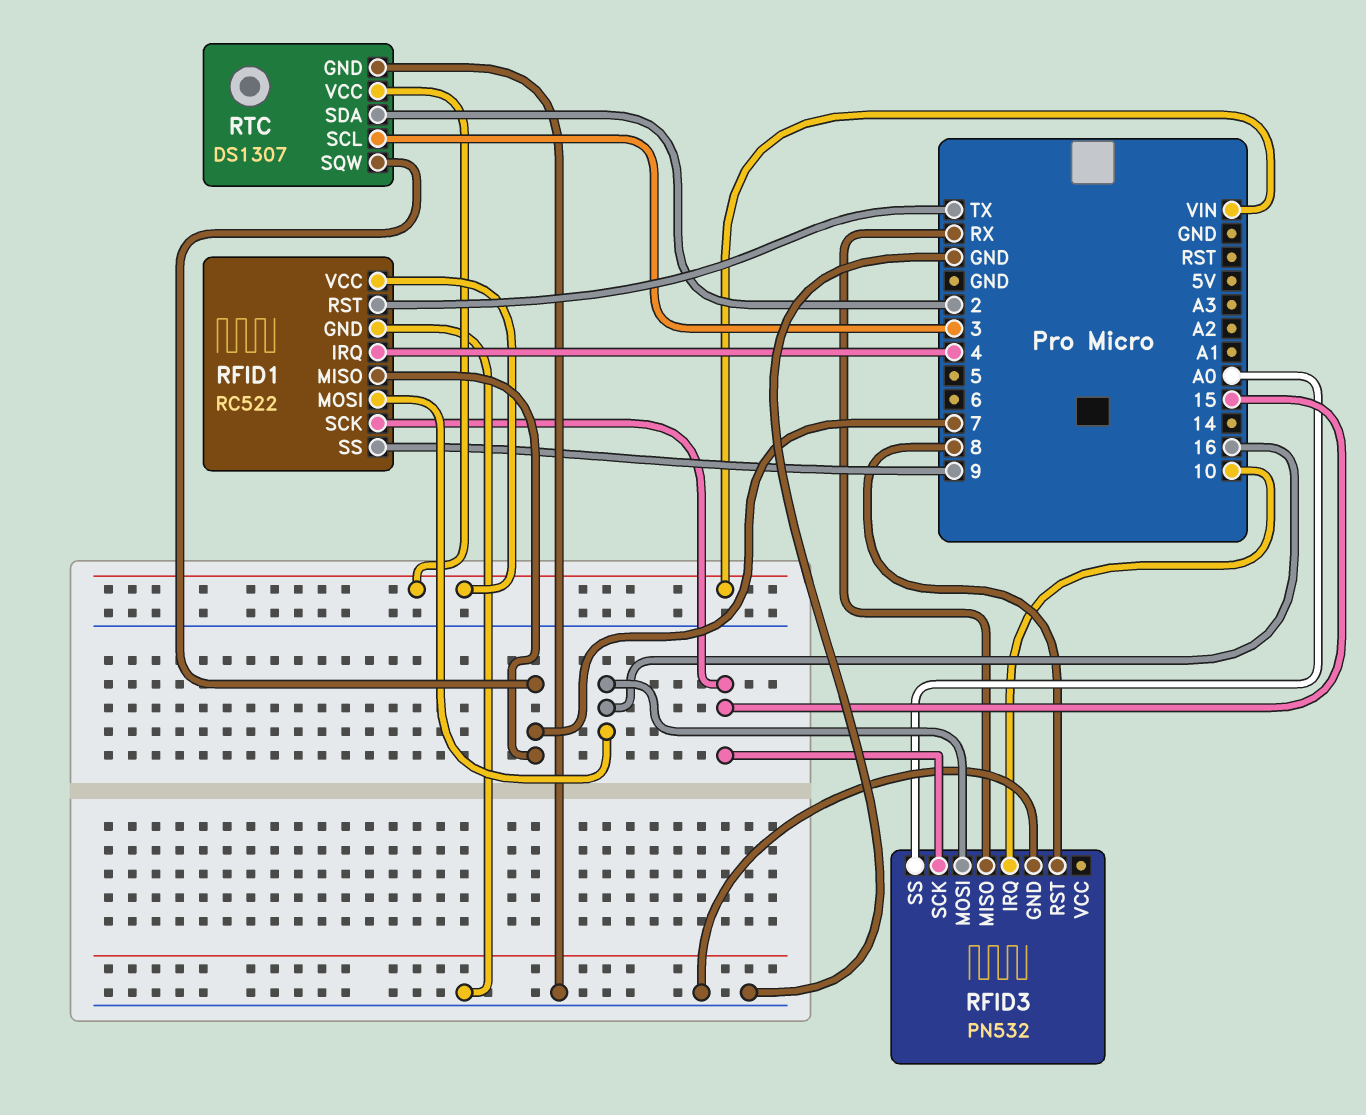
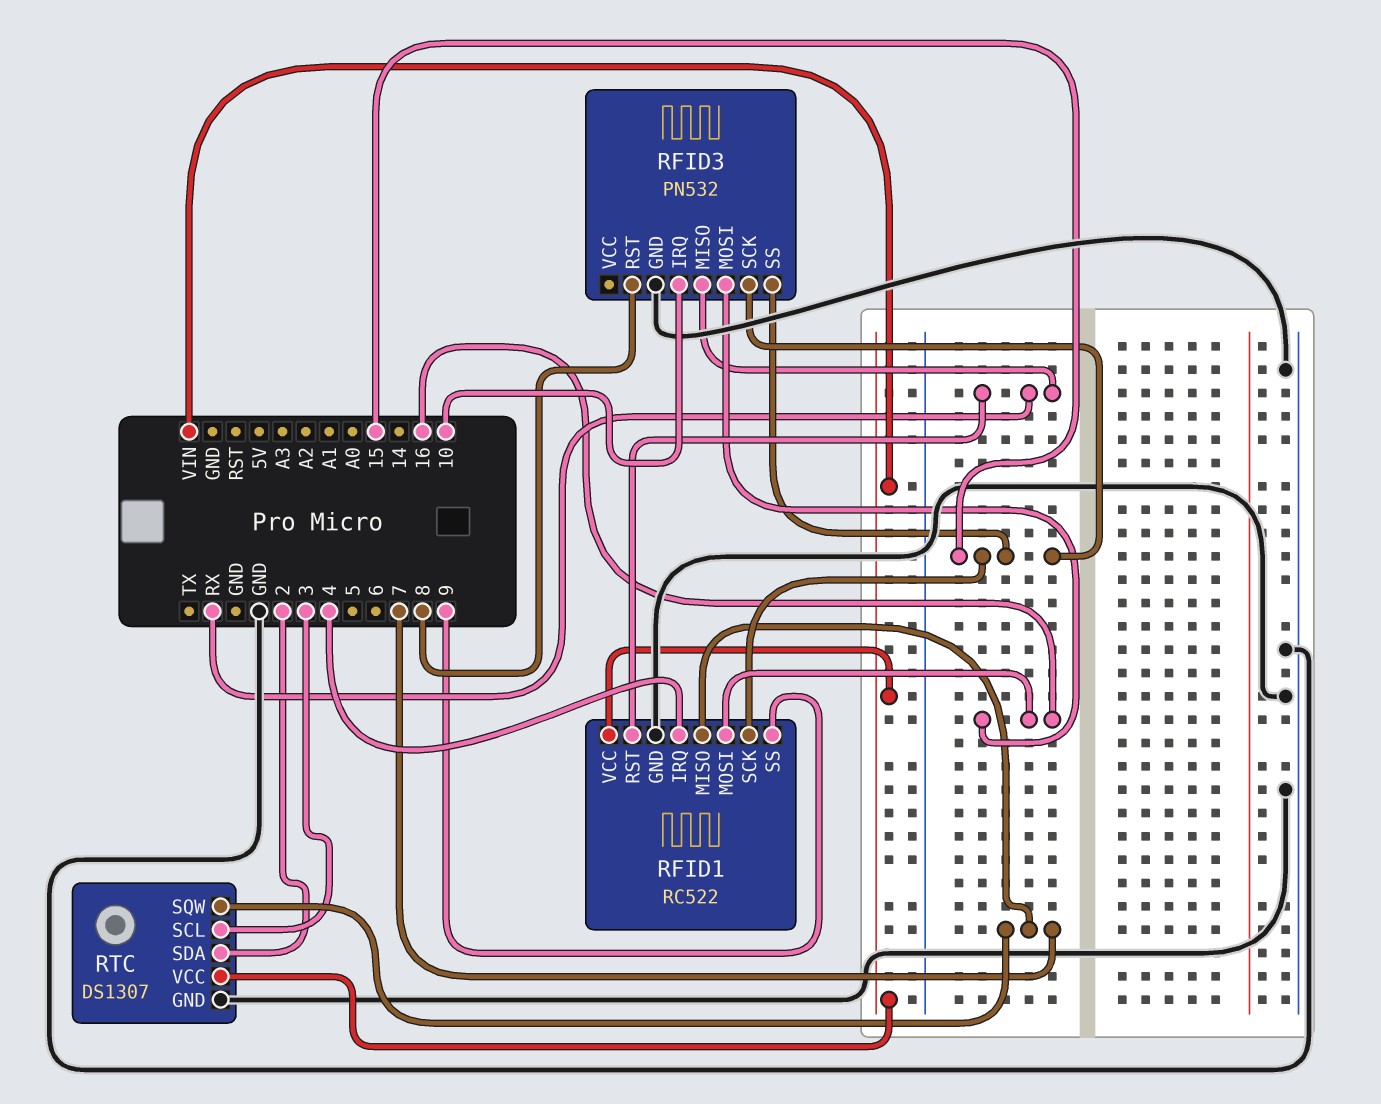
RFID1 pin RST: TX -> RX
RFID3 pin SS: A0 -> 15

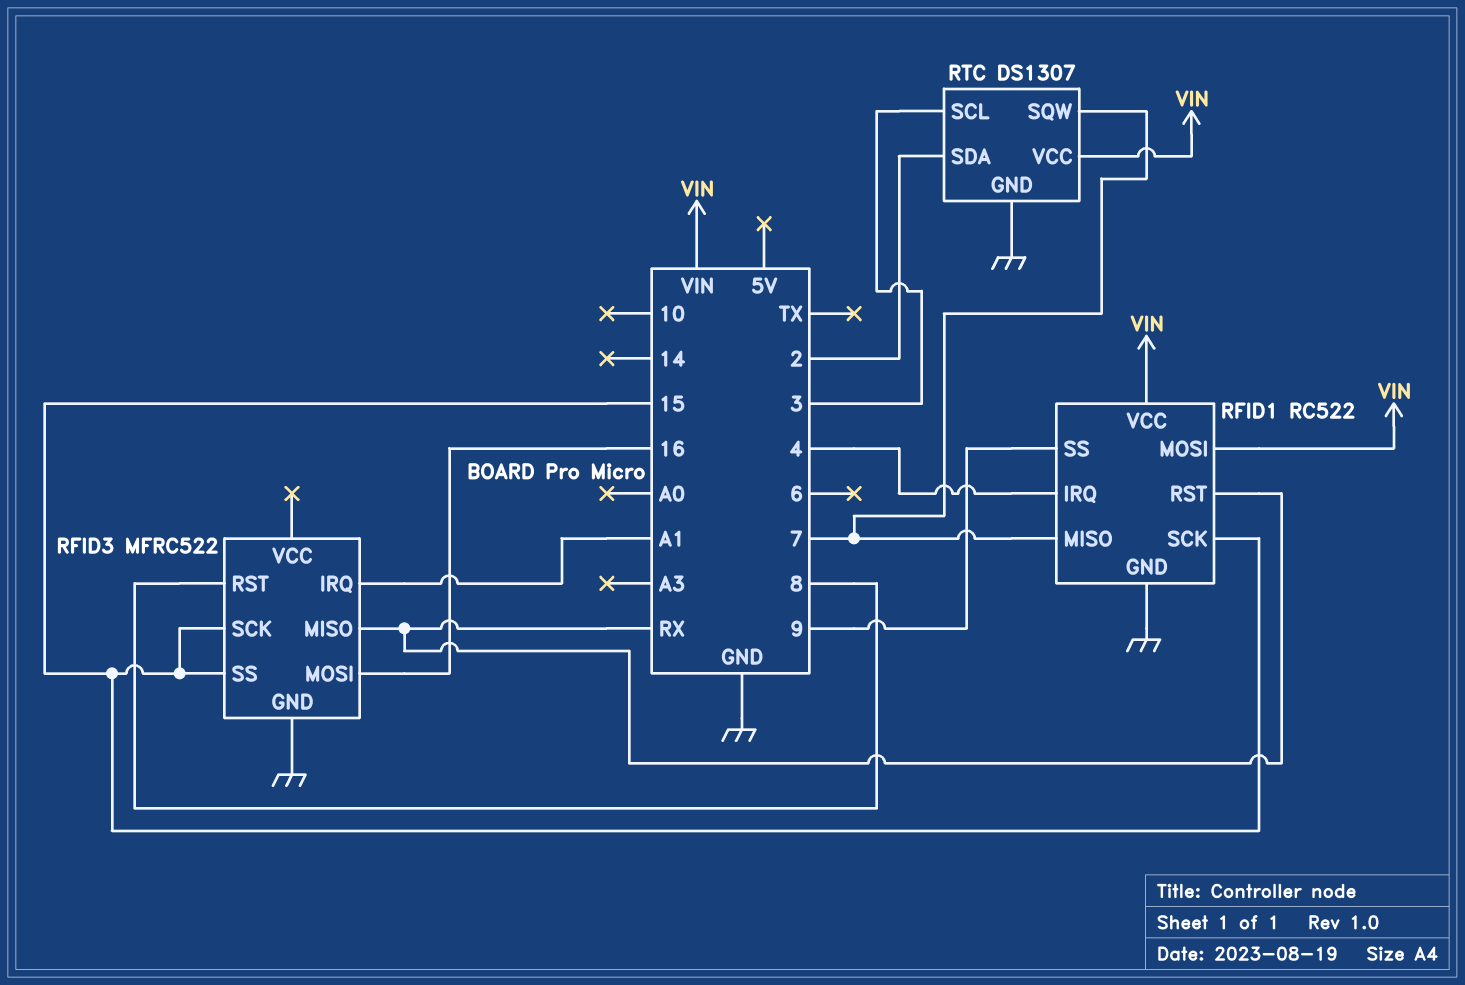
RFID1 pin MOSI: 16 -> VIN
RFID3: PN532 -> MFRC522
RFID3 pin IRQ: 10 -> A1

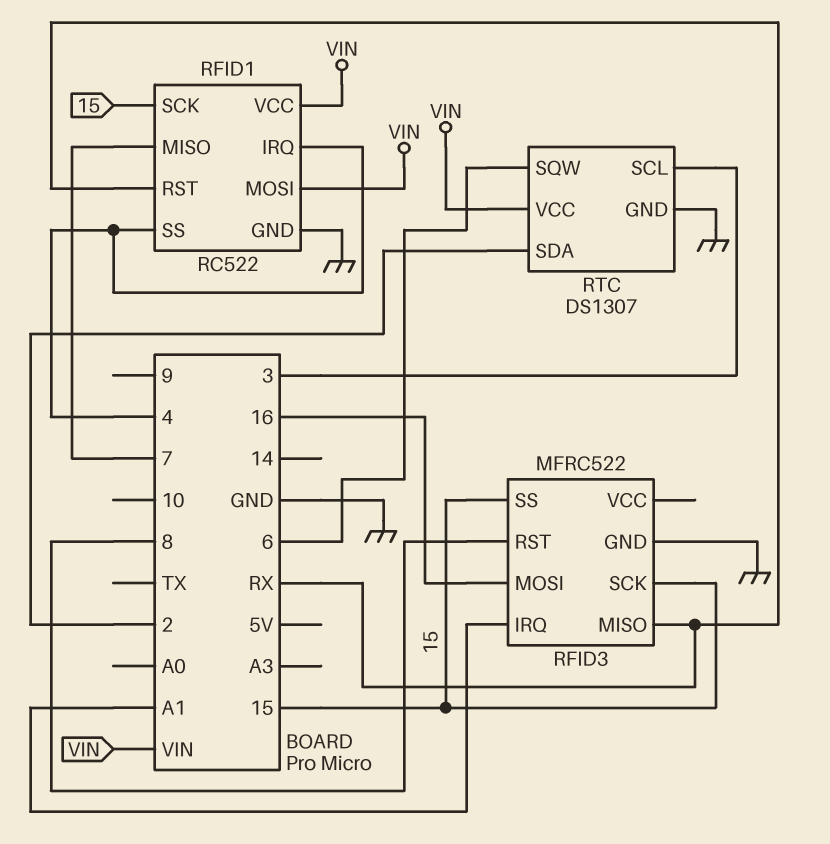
RFID1 pin SS: 9 -> 4
RTC pin SQW: 7 -> 6

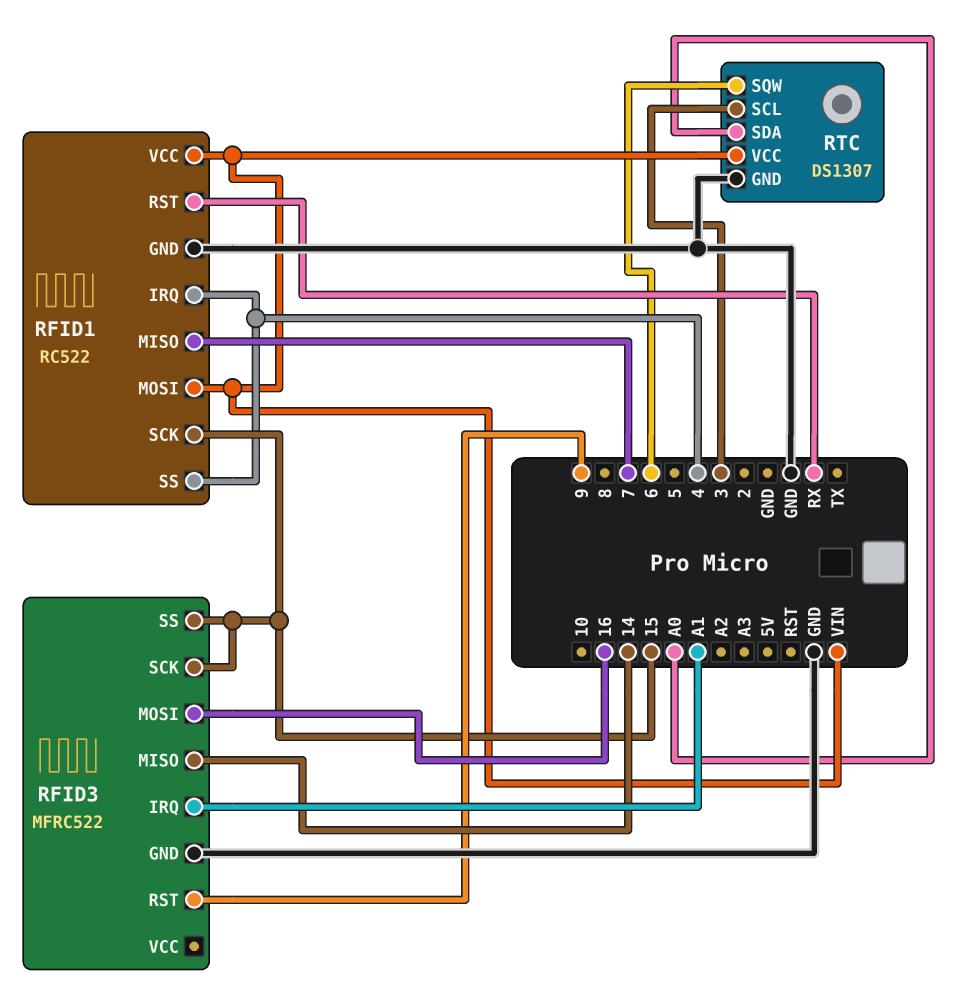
RFID3 pin MISO: RX -> 14
RFID3 pin RST: 8 -> 9
RTC pin SDA: 2 -> A0

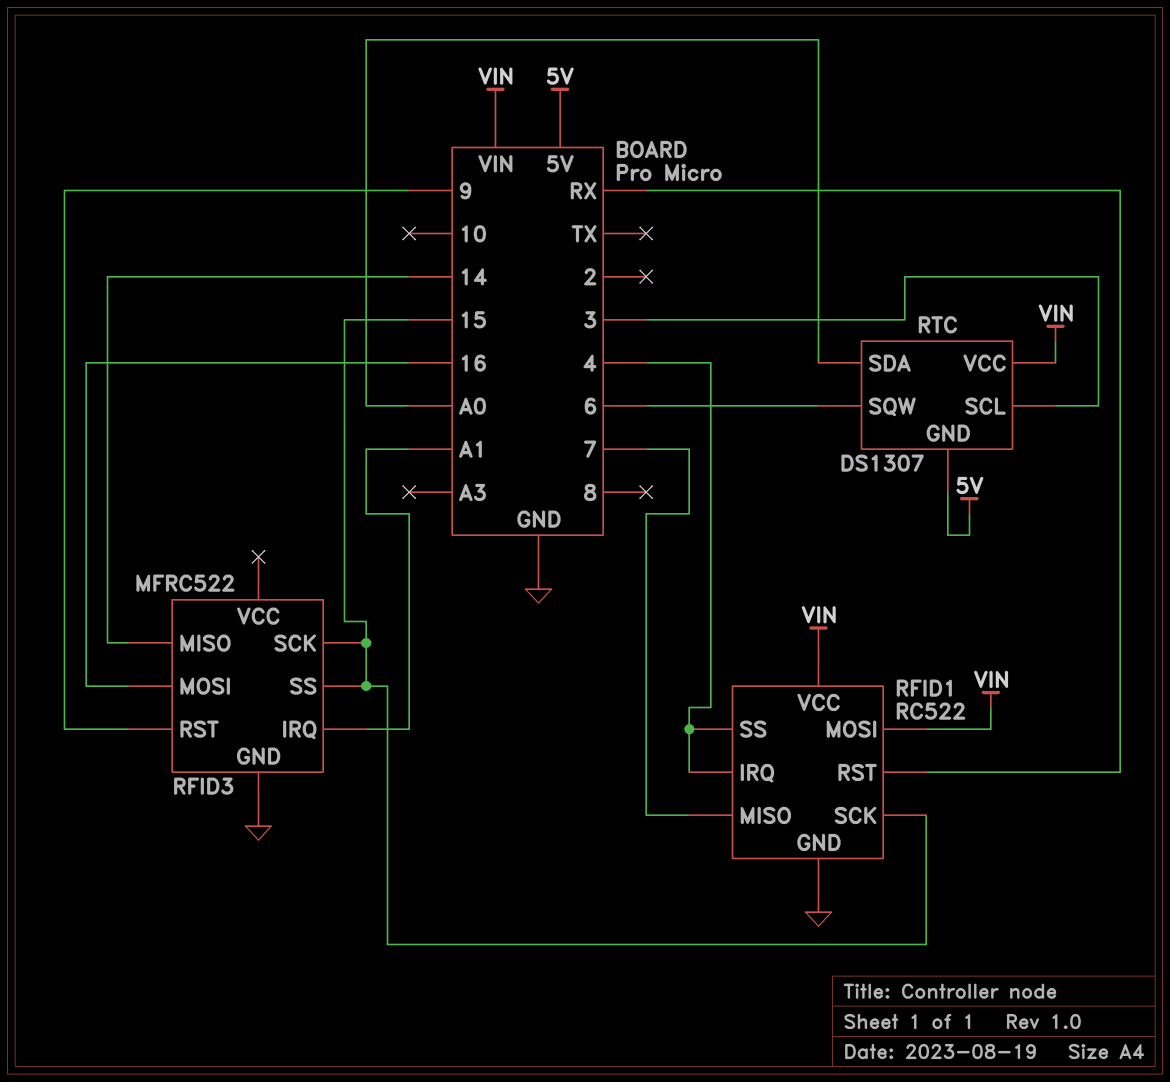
RTC pin GND: GND -> 5V

